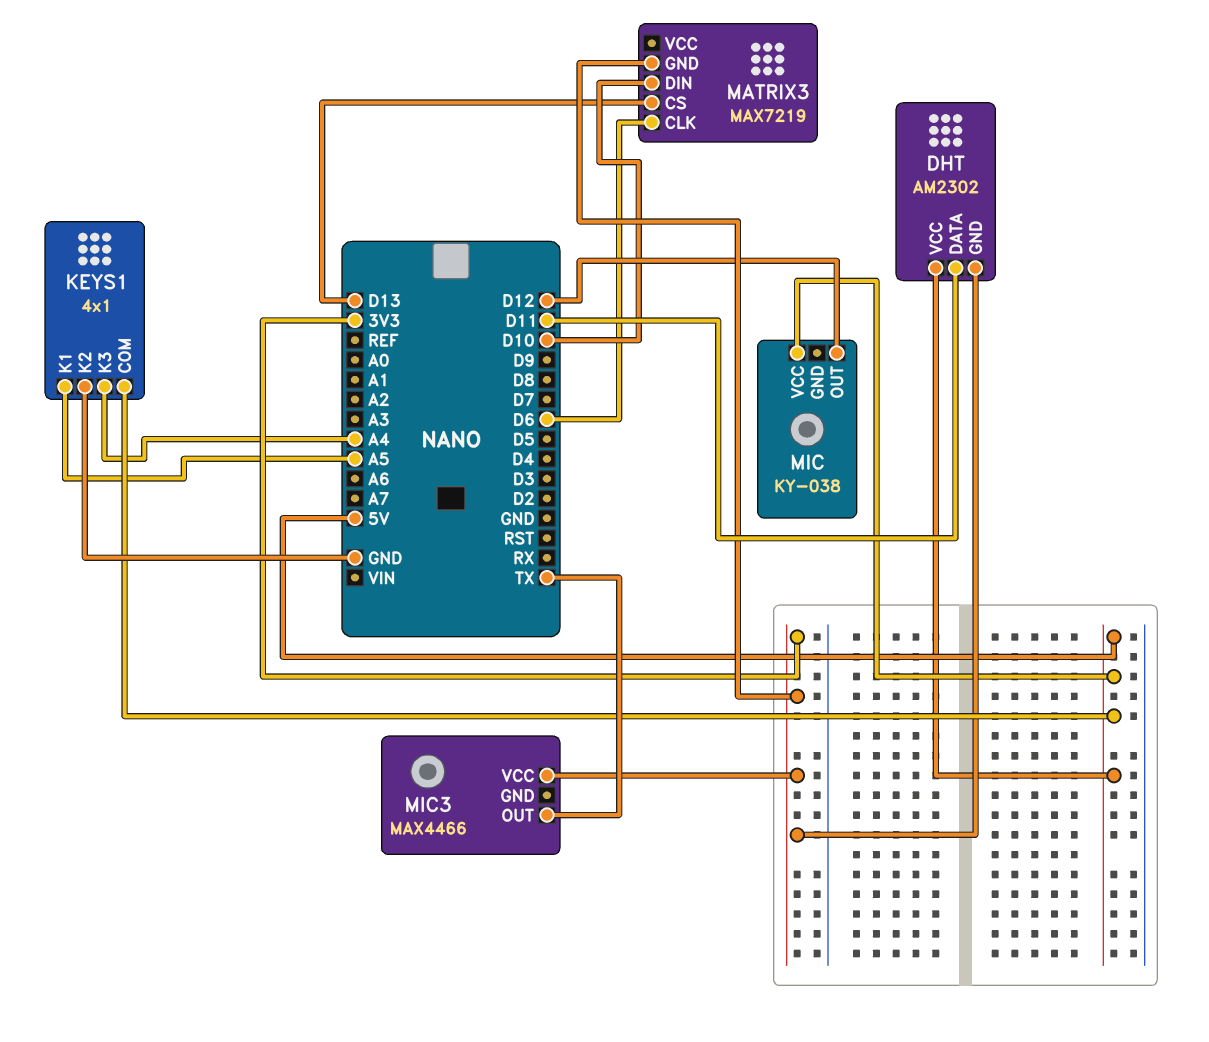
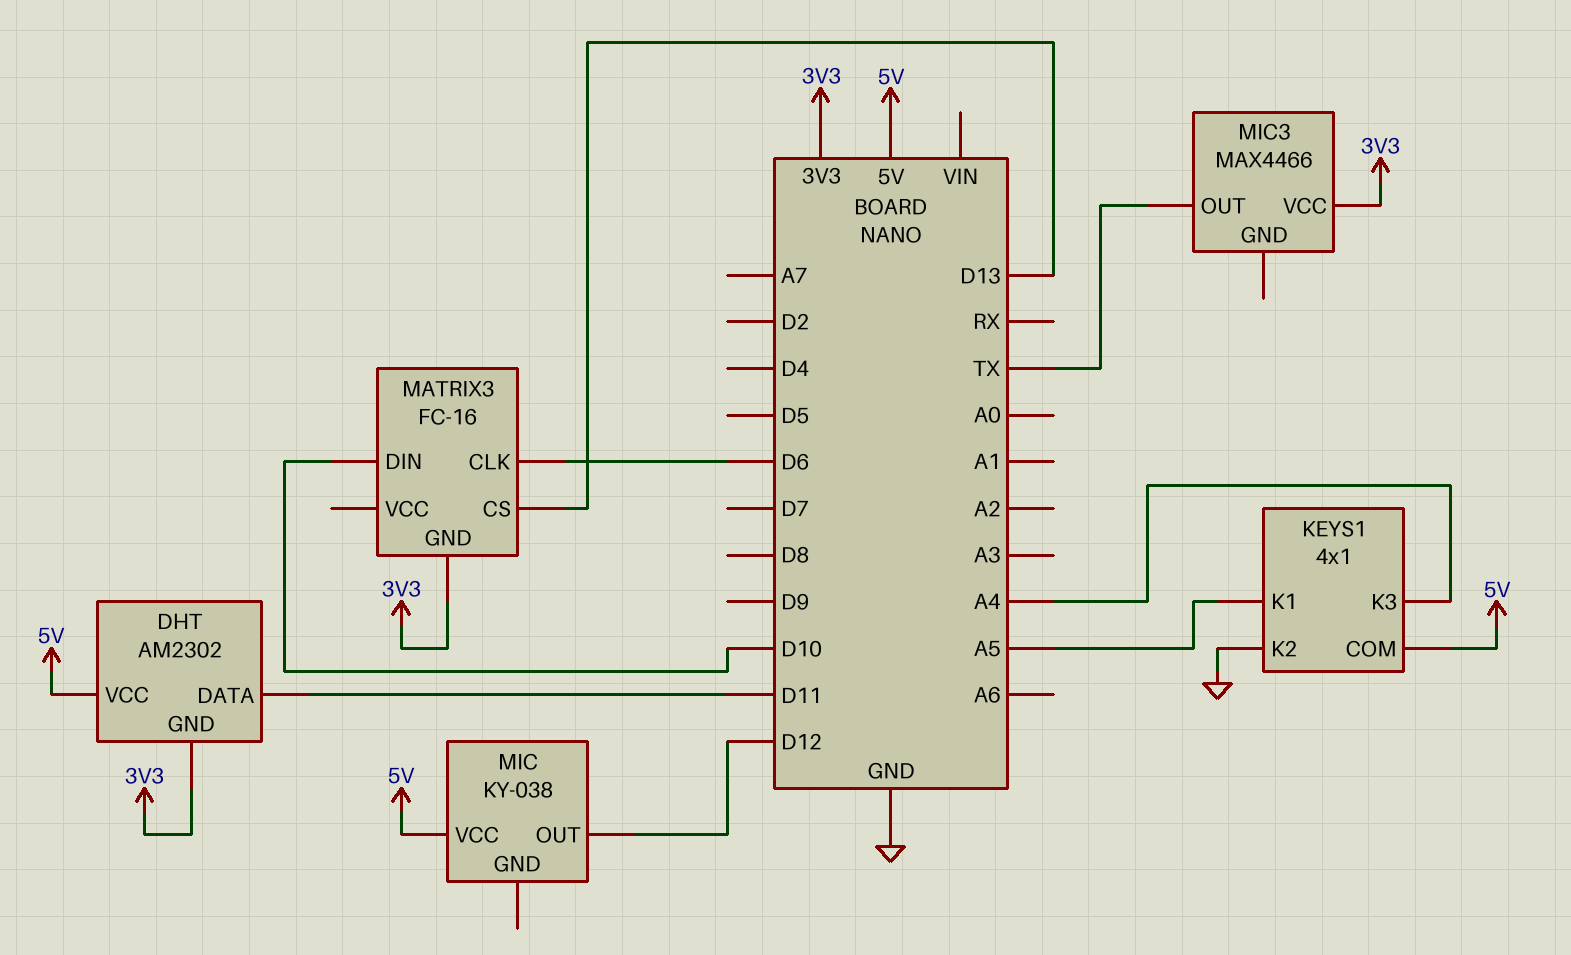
MATRIX3: MAX7219 -> FC-16

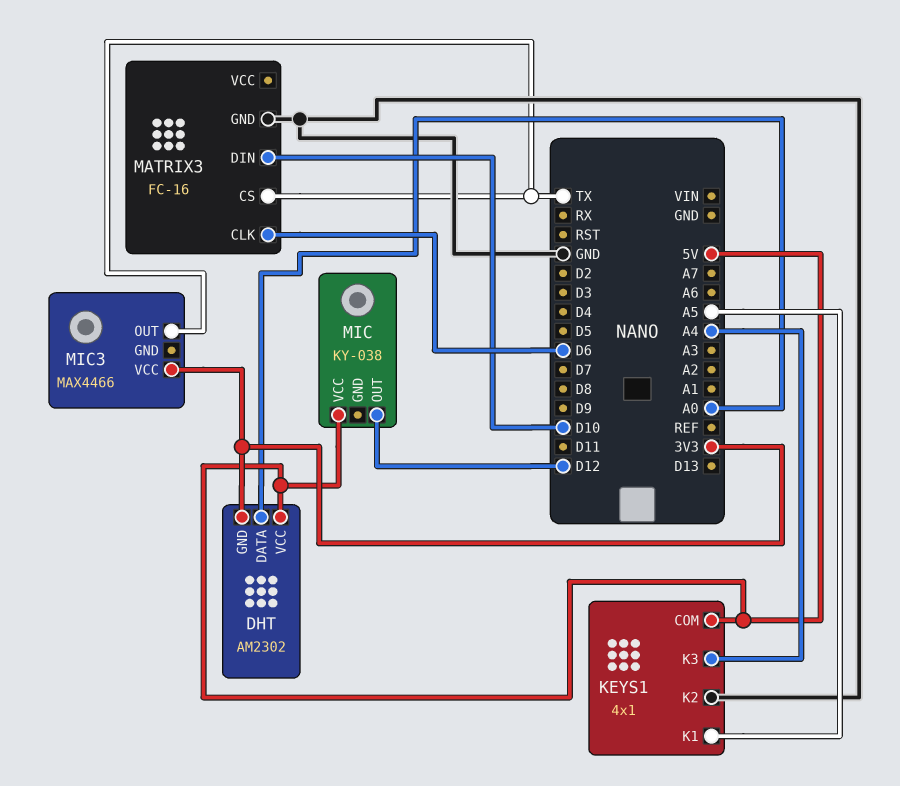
DHT pin DATA: D11 -> A0
MATRIX3 pin CS: D13 -> TX
MATRIX3 pin GND: 3V3 -> GND

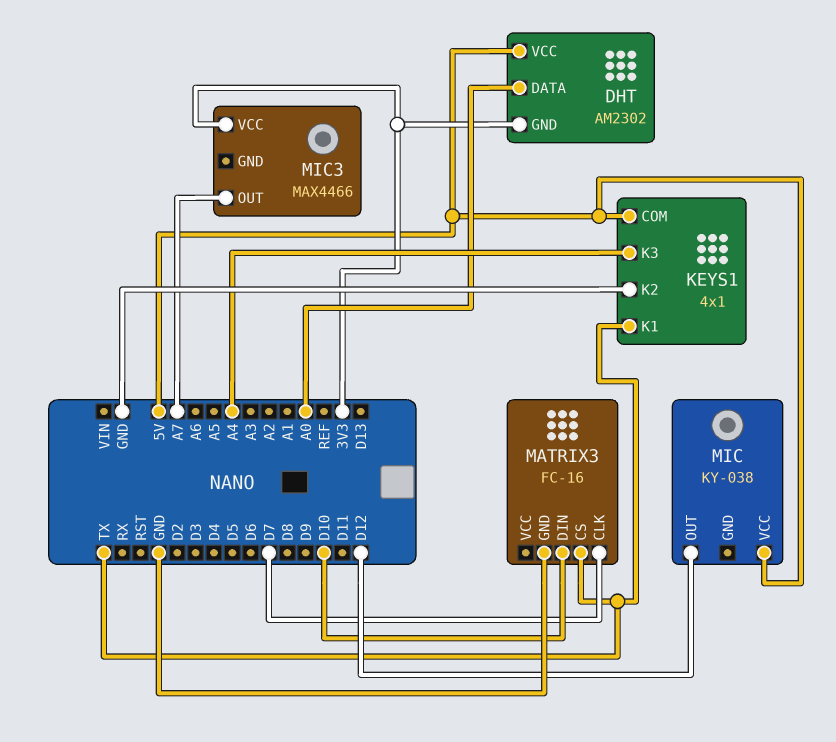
KEYS1 pin K1: A5 -> TX
MATRIX3 pin CLK: D6 -> D7
MIC3 pin OUT: TX -> A7

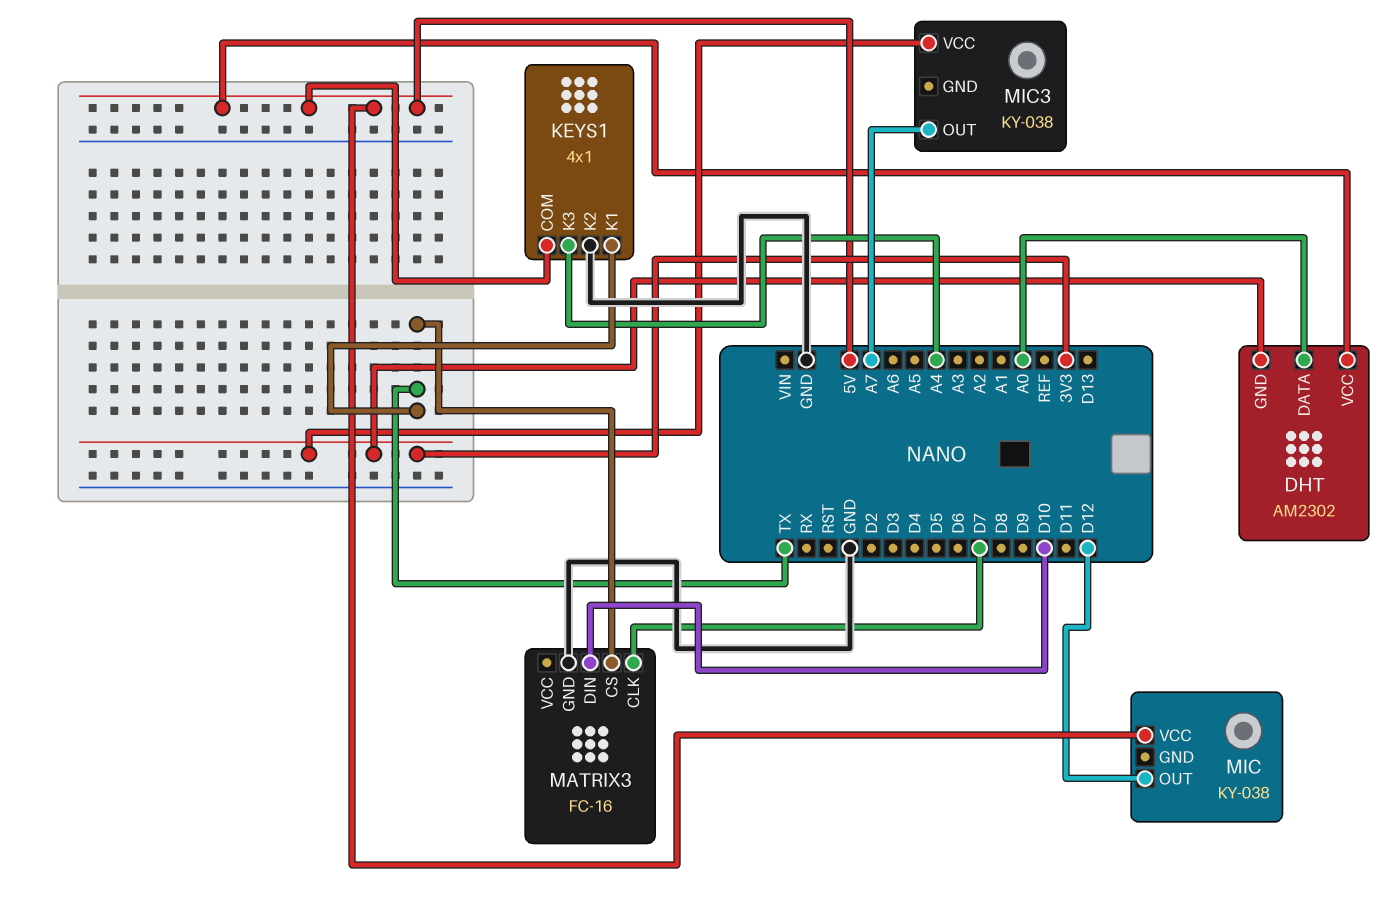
MIC3: MAX4466 -> KY-038

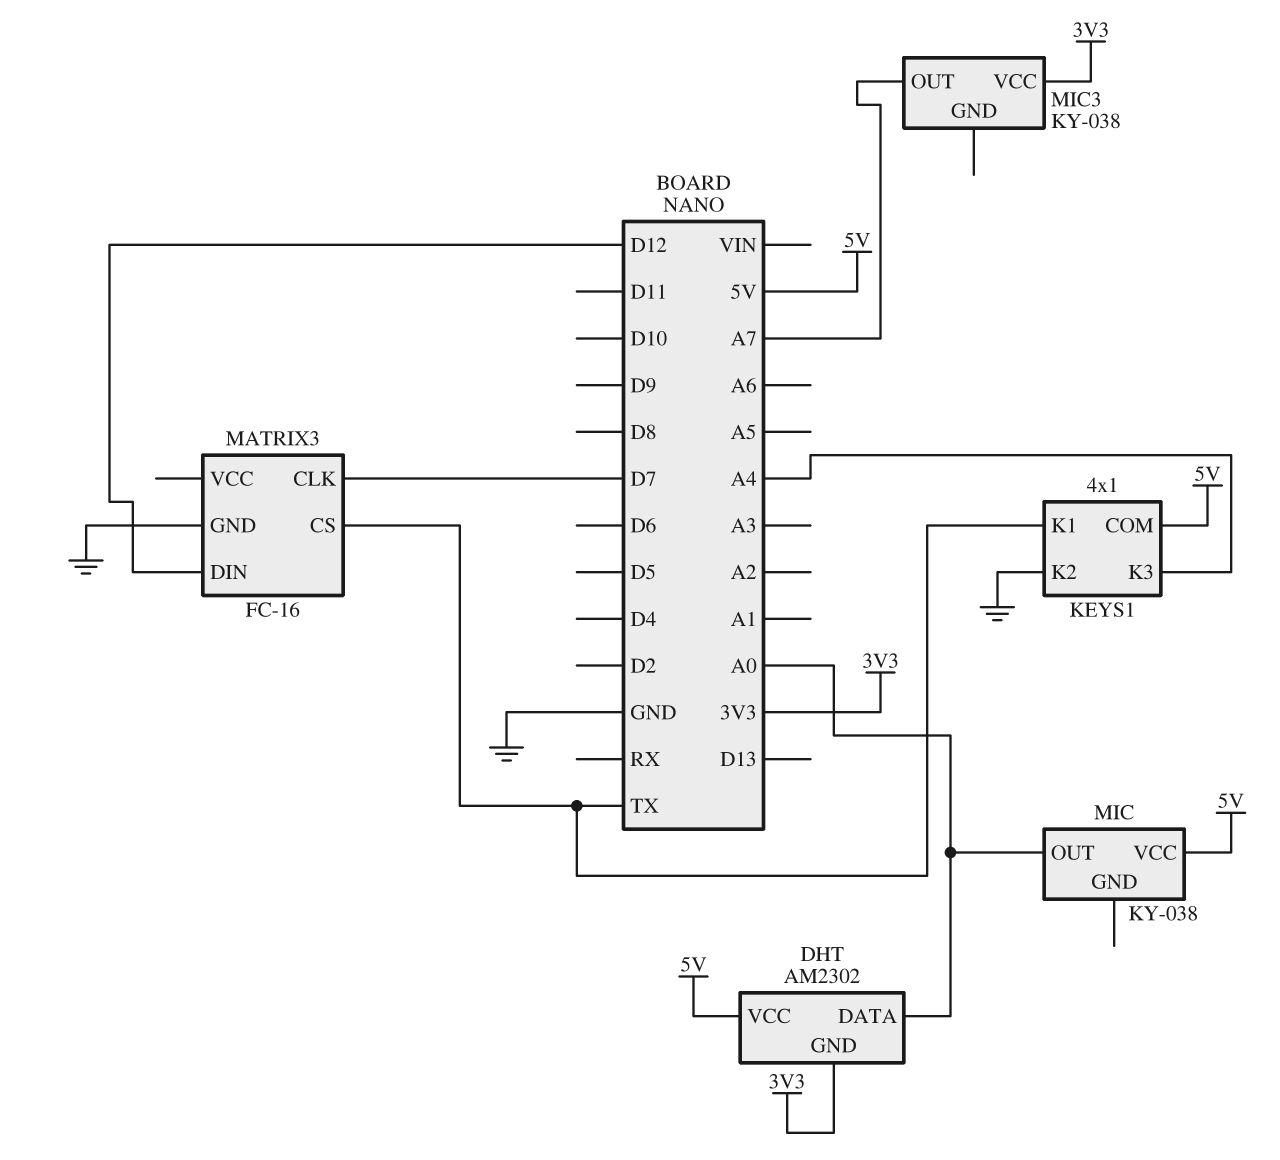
MATRIX3 pin DIN: D10 -> D12
MIC pin OUT: D12 -> A0

